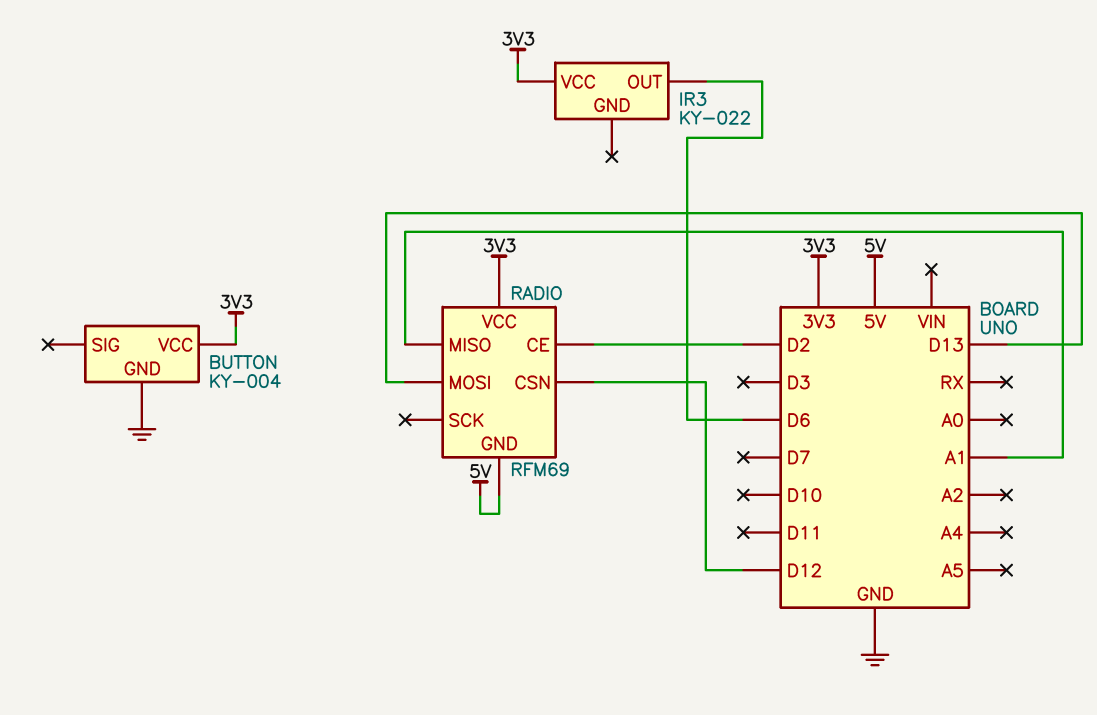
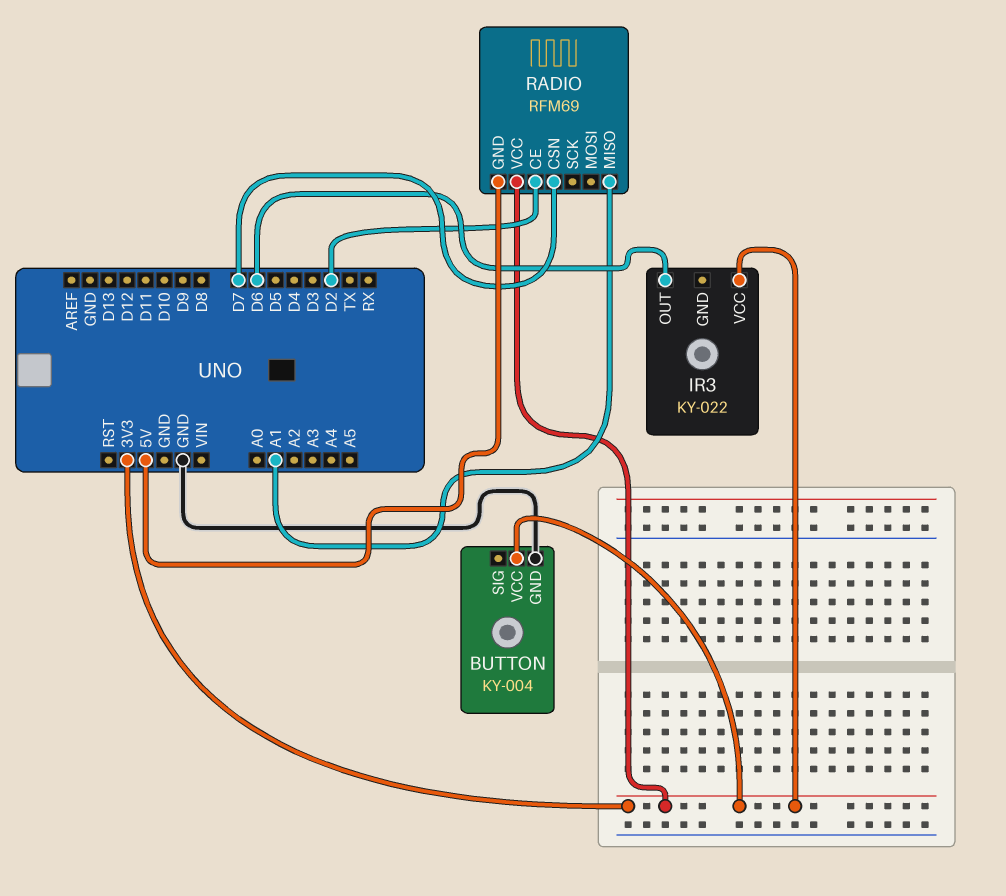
RADIO pin CSN: D12 -> D7
RADIO pin MOSI: D13 -> none

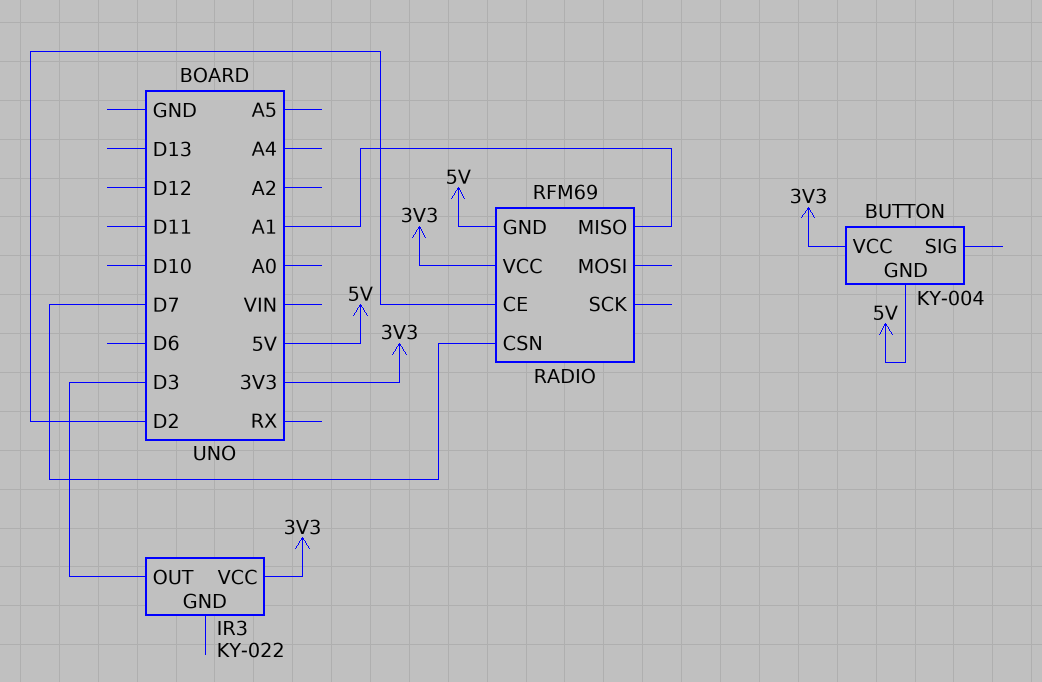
BUTTON pin GND: GND -> 5V
IR3 pin OUT: D6 -> D3

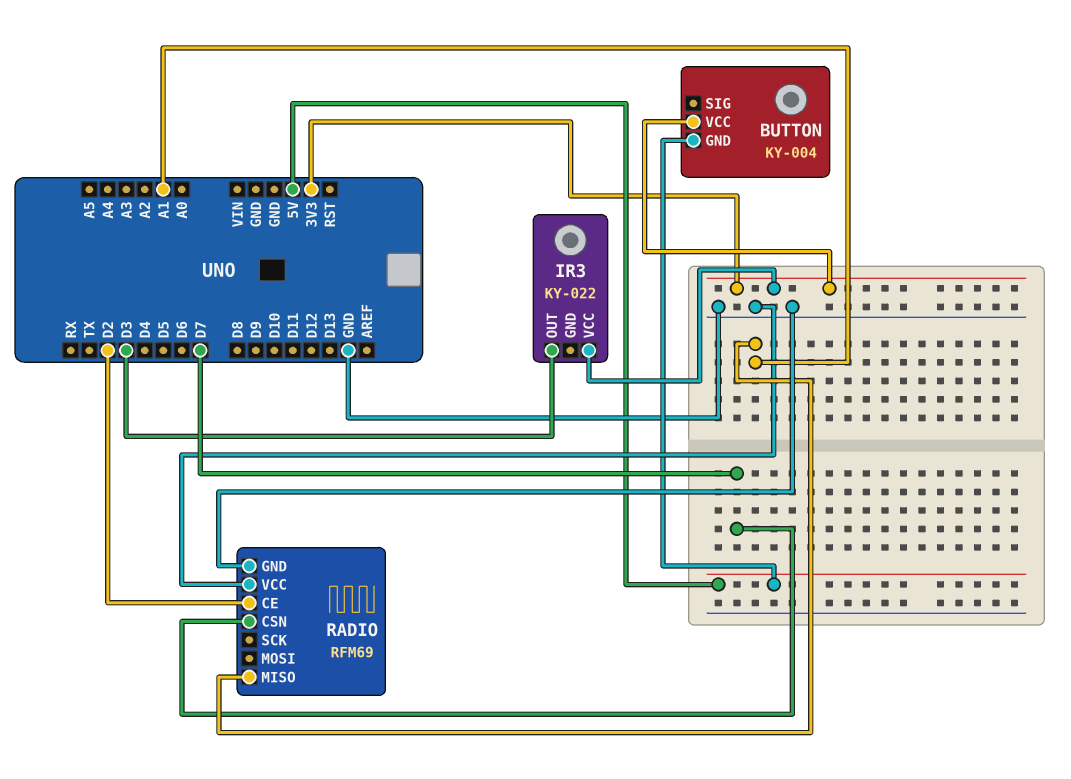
RADIO pin GND: 5V -> GND
RADIO pin VCC: 3V3 -> GND

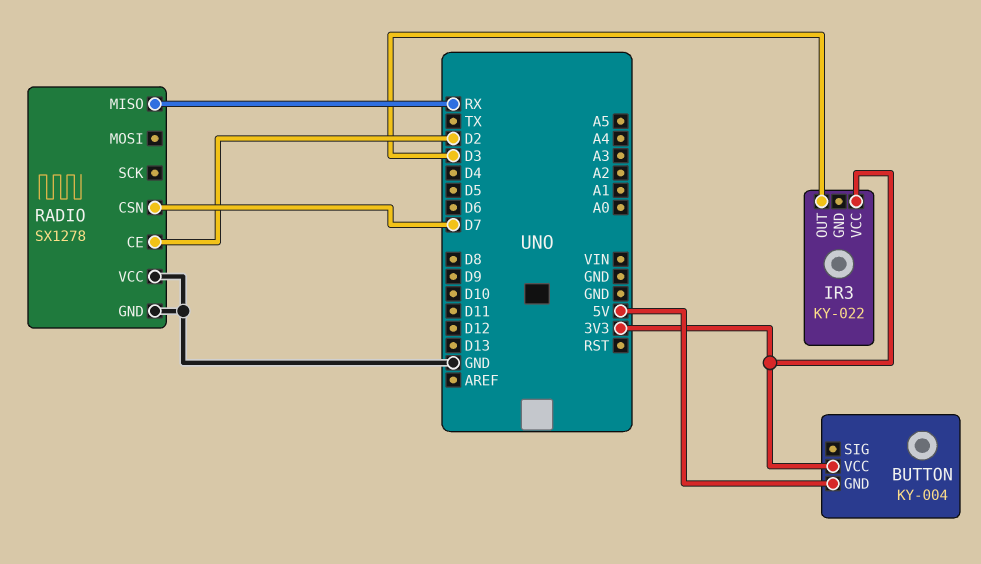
RADIO: RFM69 -> SX1278
RADIO pin MISO: A1 -> RX

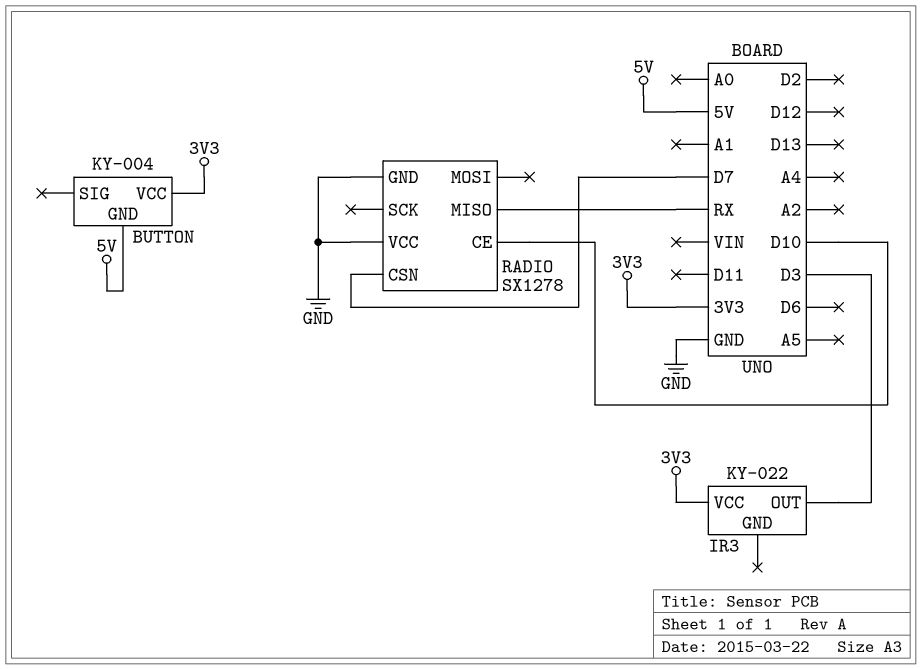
RADIO pin CE: D2 -> D10

